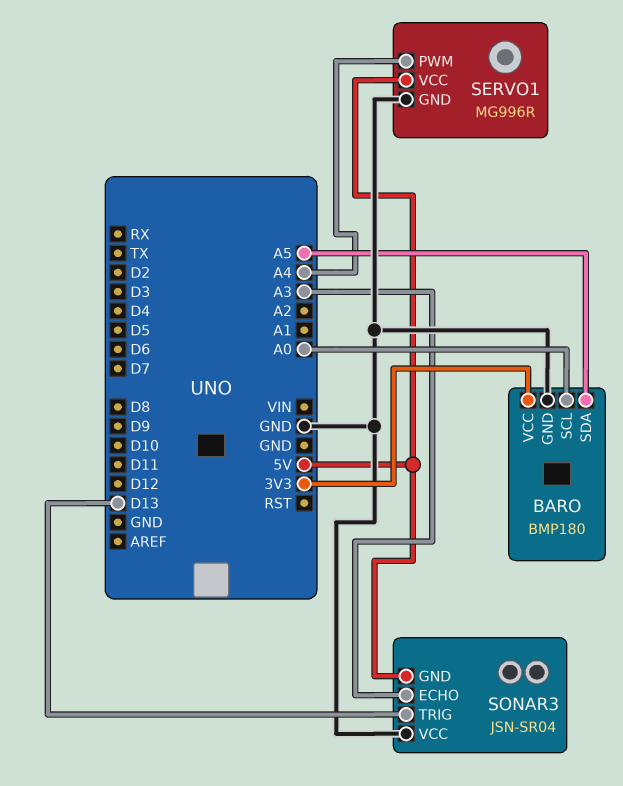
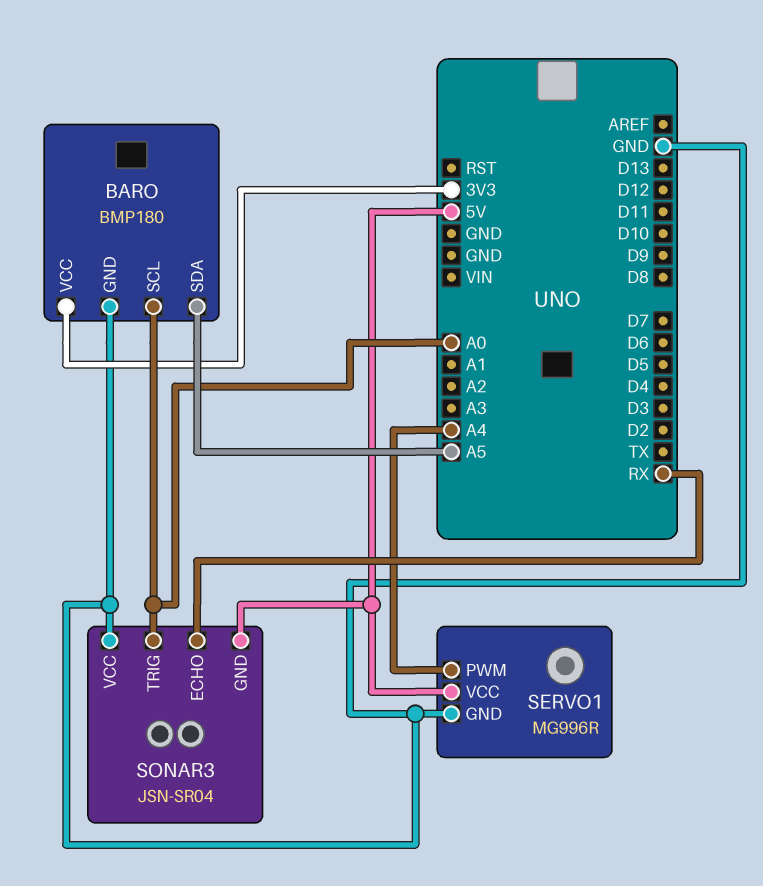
SONAR3 pin ECHO: A3 -> RX
SONAR3 pin TRIG: D13 -> A0

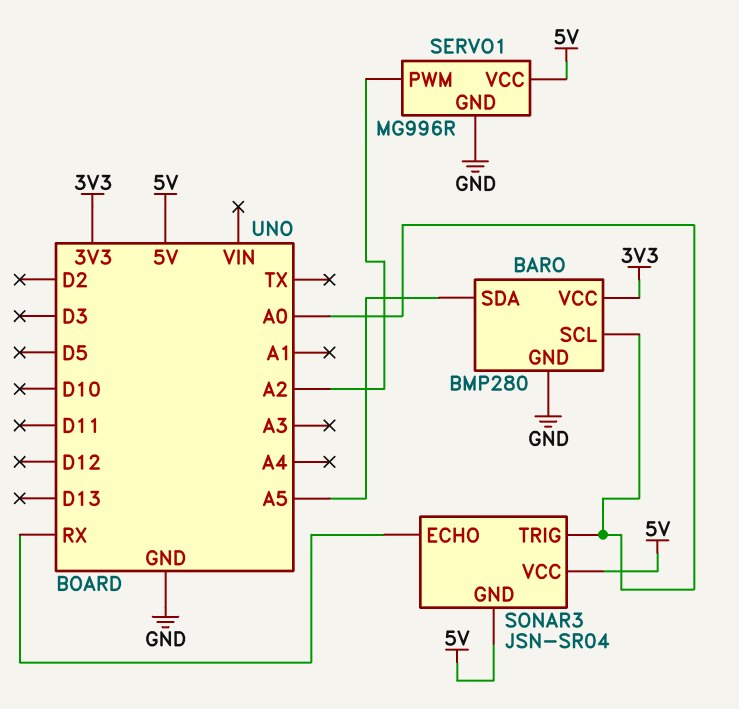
BARO: BMP180 -> BMP280
SERVO1 pin PWM: A4 -> A2
SONAR3 pin VCC: GND -> 5V

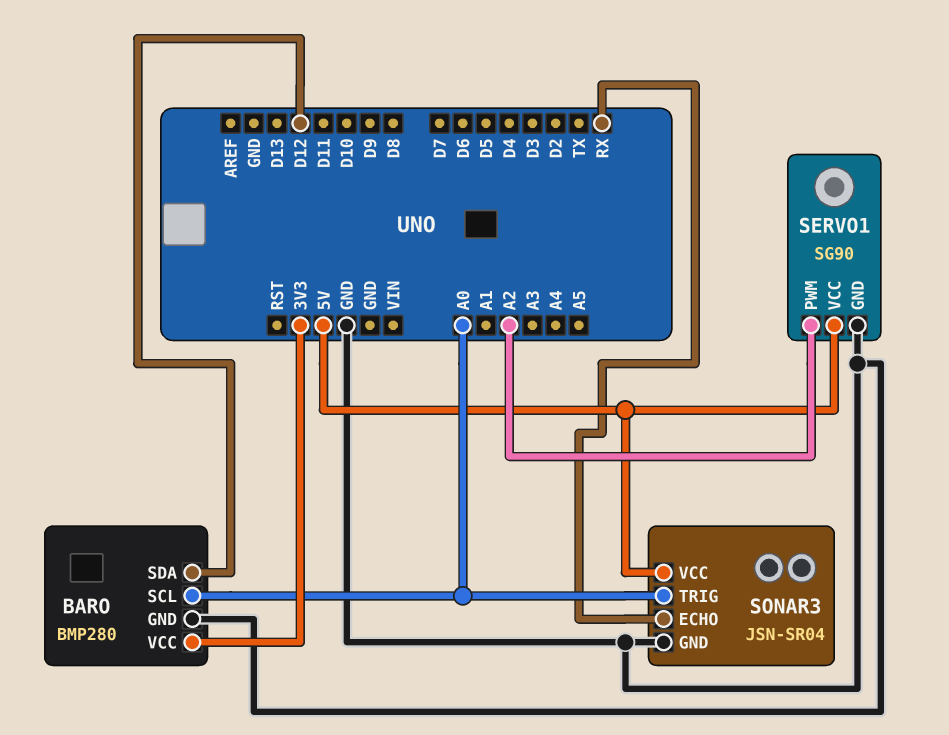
BARO pin SDA: A5 -> D12
SERVO1: MG996R -> SG90
SONAR3 pin GND: 5V -> GND

